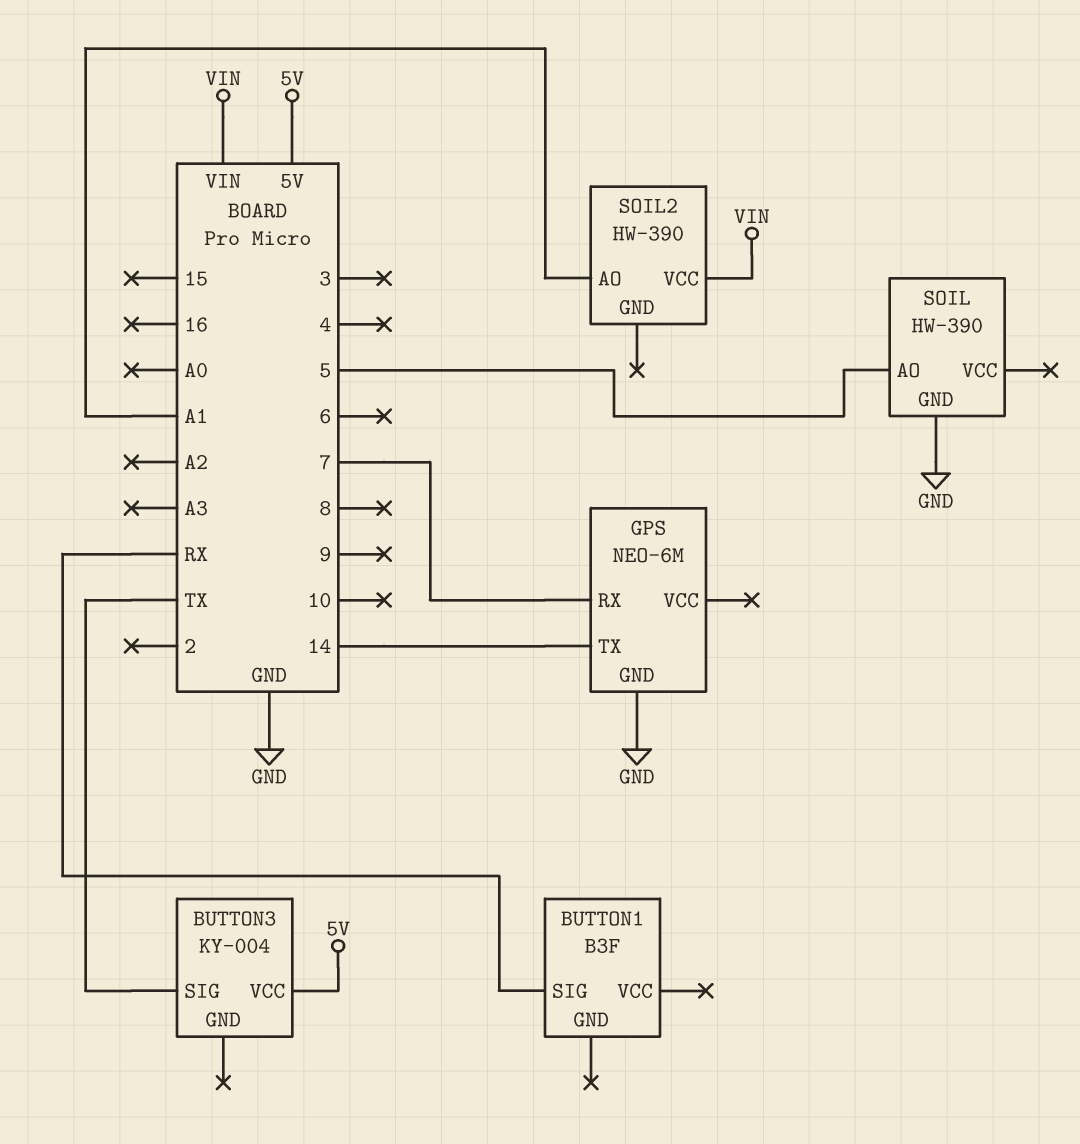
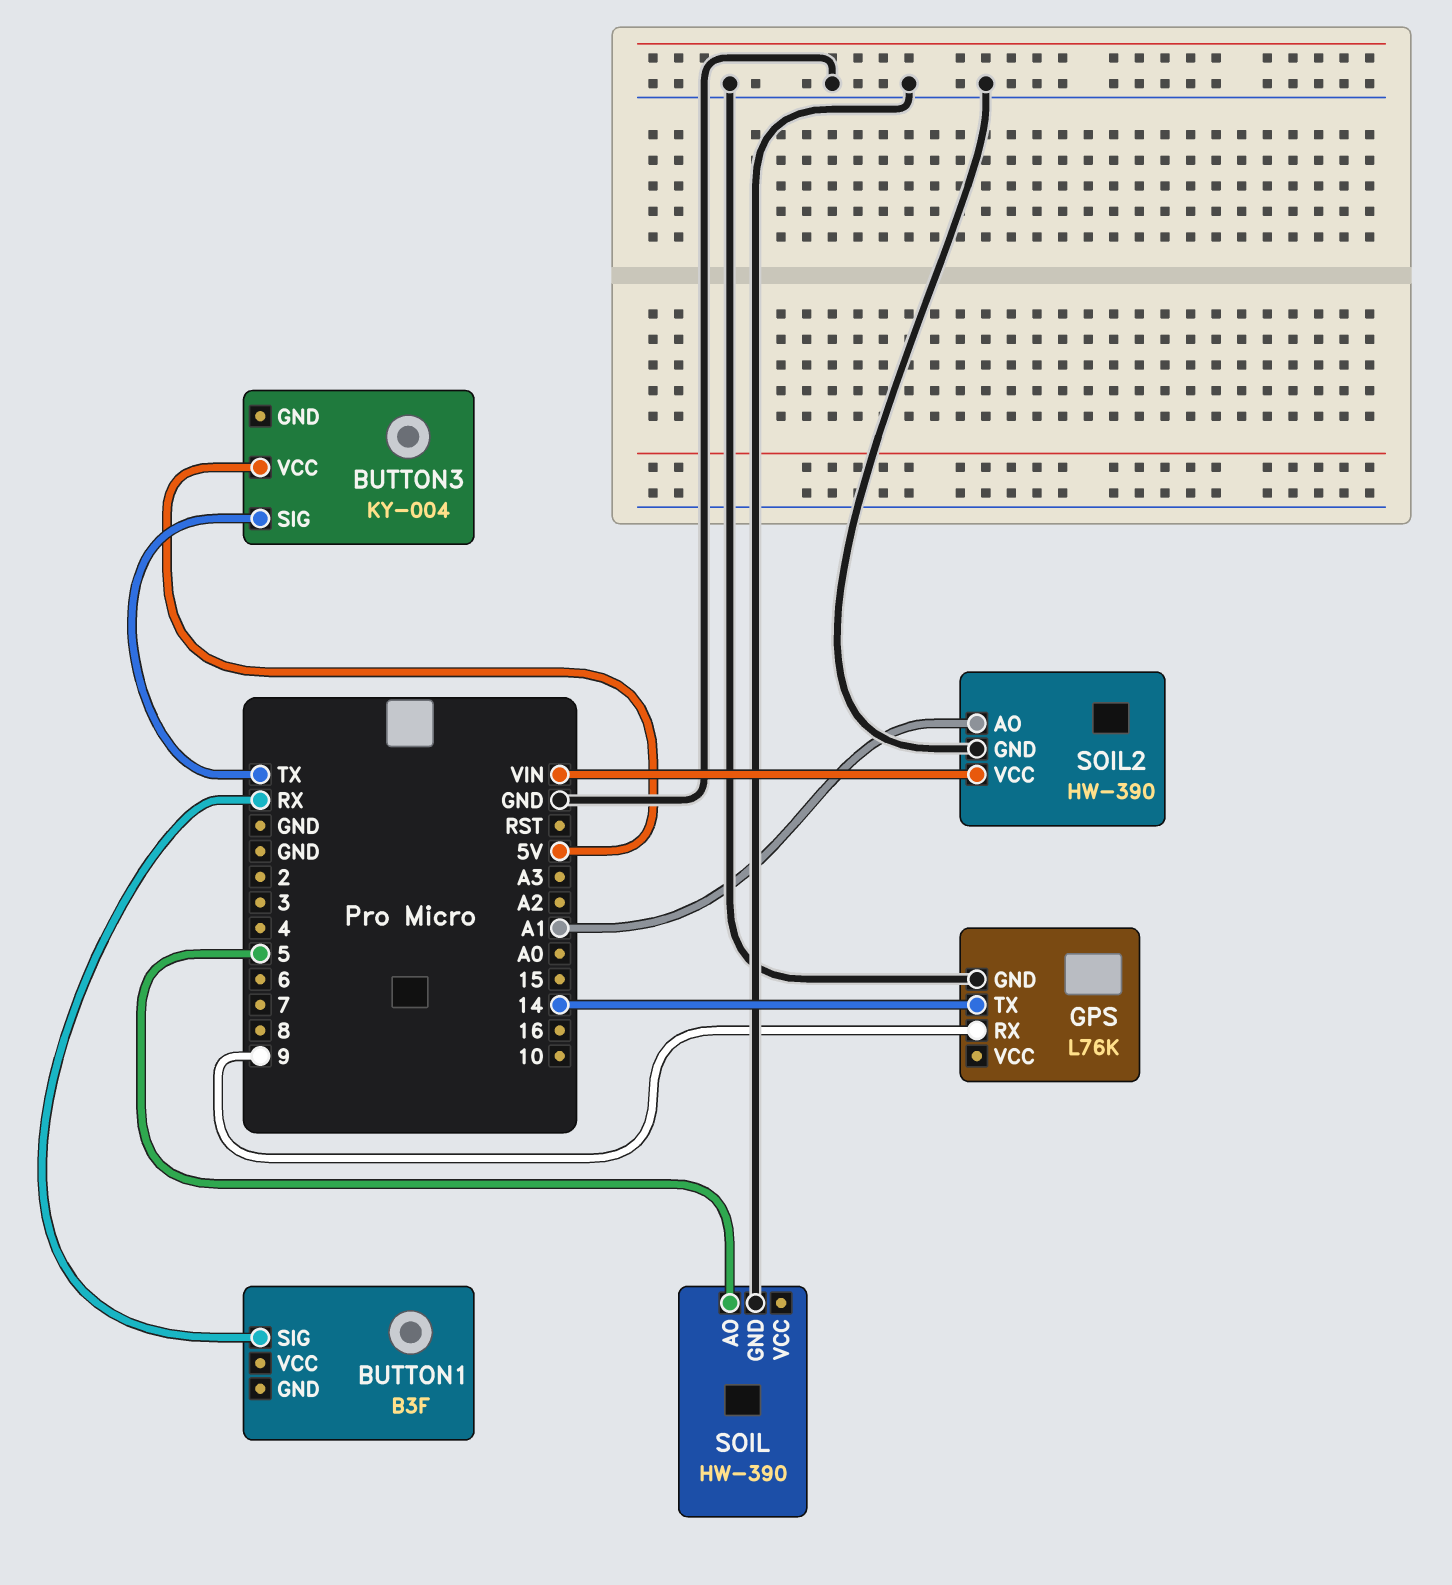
GPS: NEO-6M -> L76K
GPS pin RX: 7 -> 9
SOIL2 pin GND: none -> GND

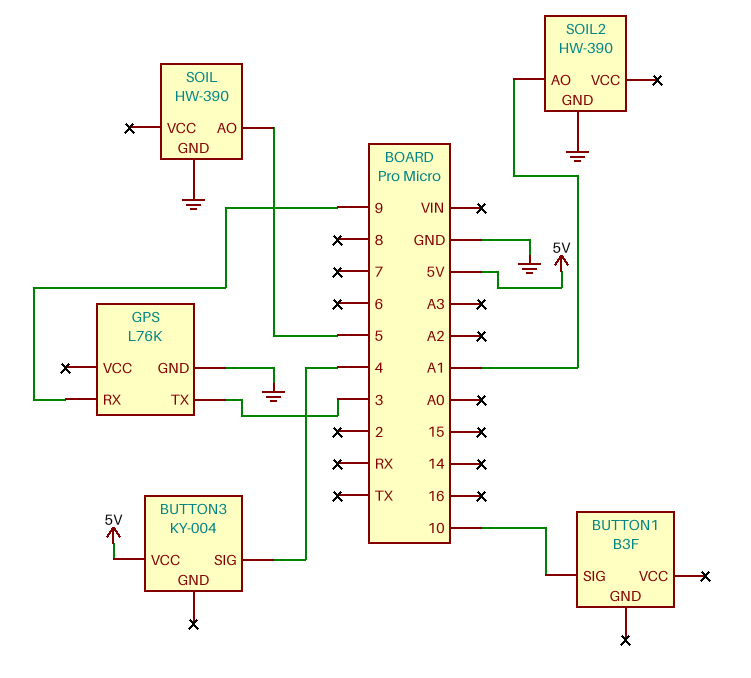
BUTTON1 pin SIG: RX -> 10
BUTTON3 pin SIG: TX -> 4
GPS pin TX: 14 -> 3
SOIL2 pin VCC: VIN -> none

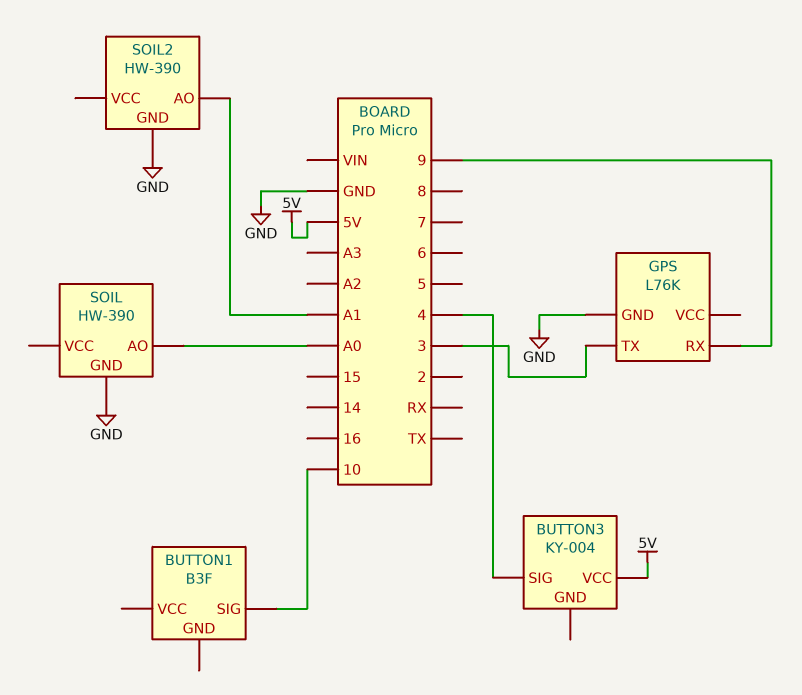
SOIL pin AO: 5 -> A0

